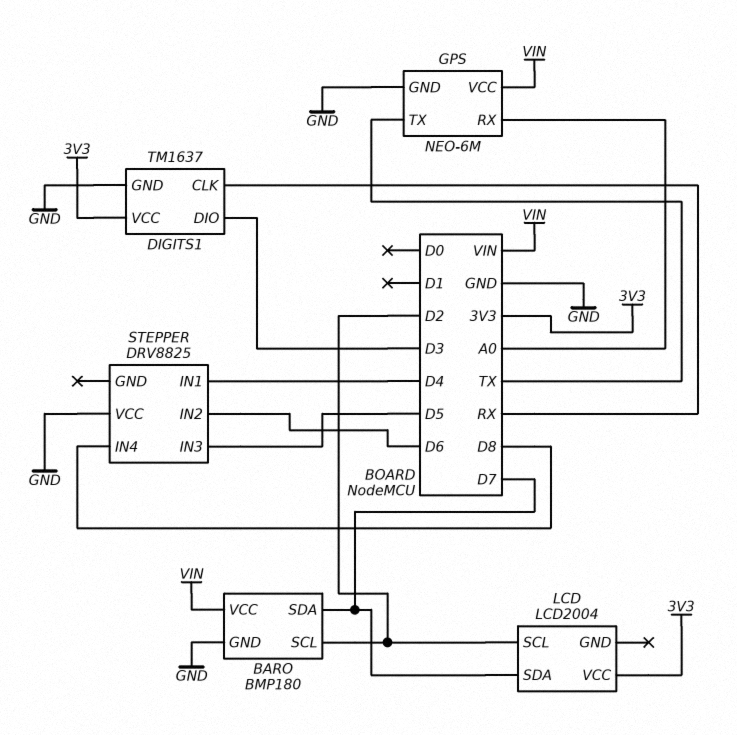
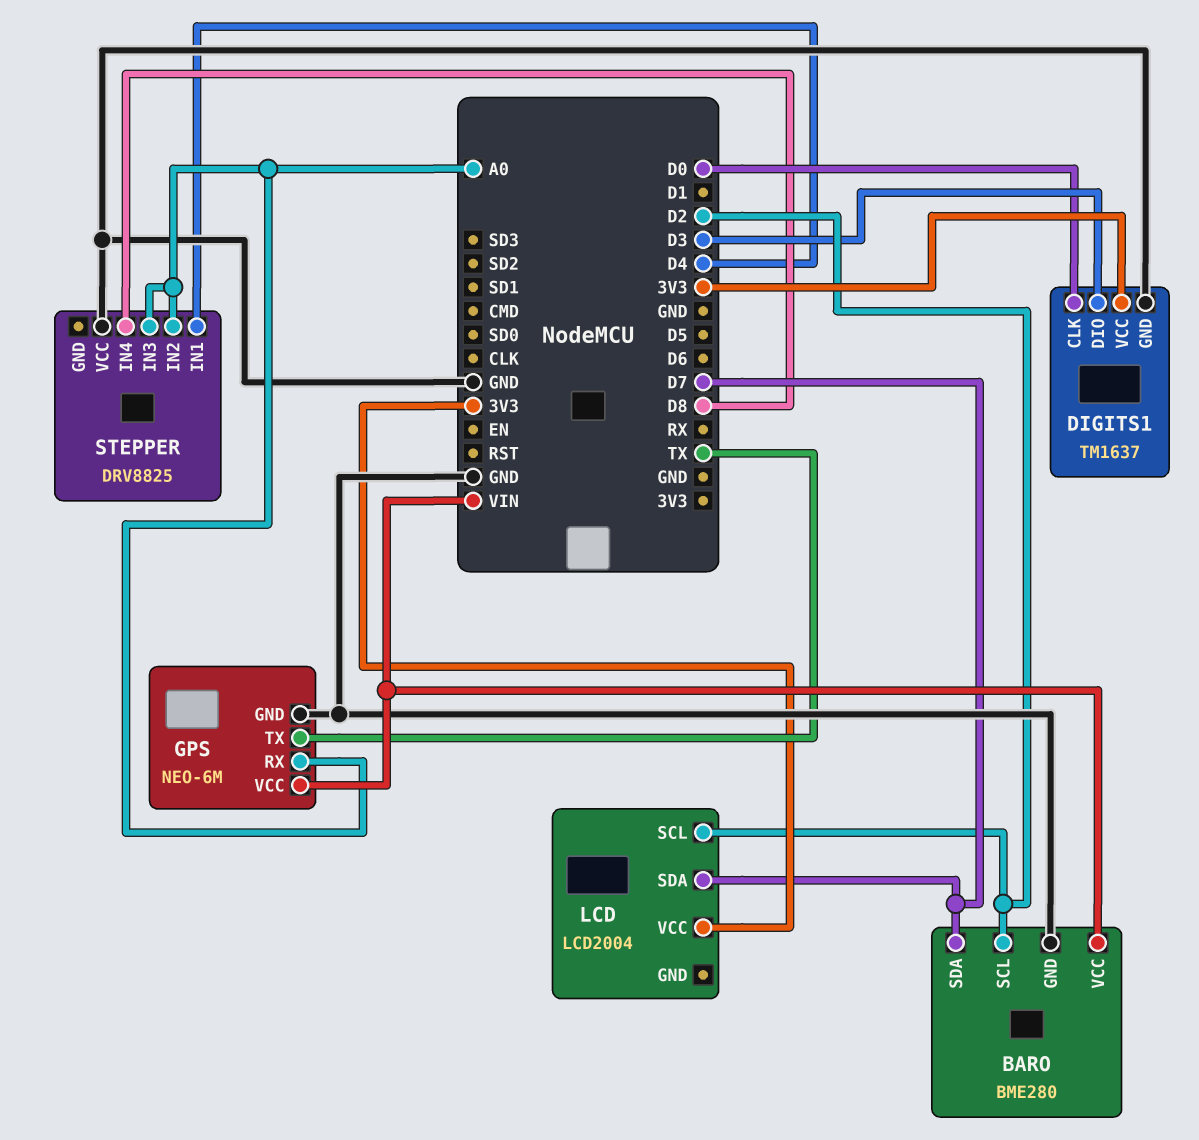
BARO: BMP180 -> BME280
DIGITS1 pin CLK: RX -> D0
STEPPER pin IN2: D6 -> A0
STEPPER pin IN3: D5 -> A0

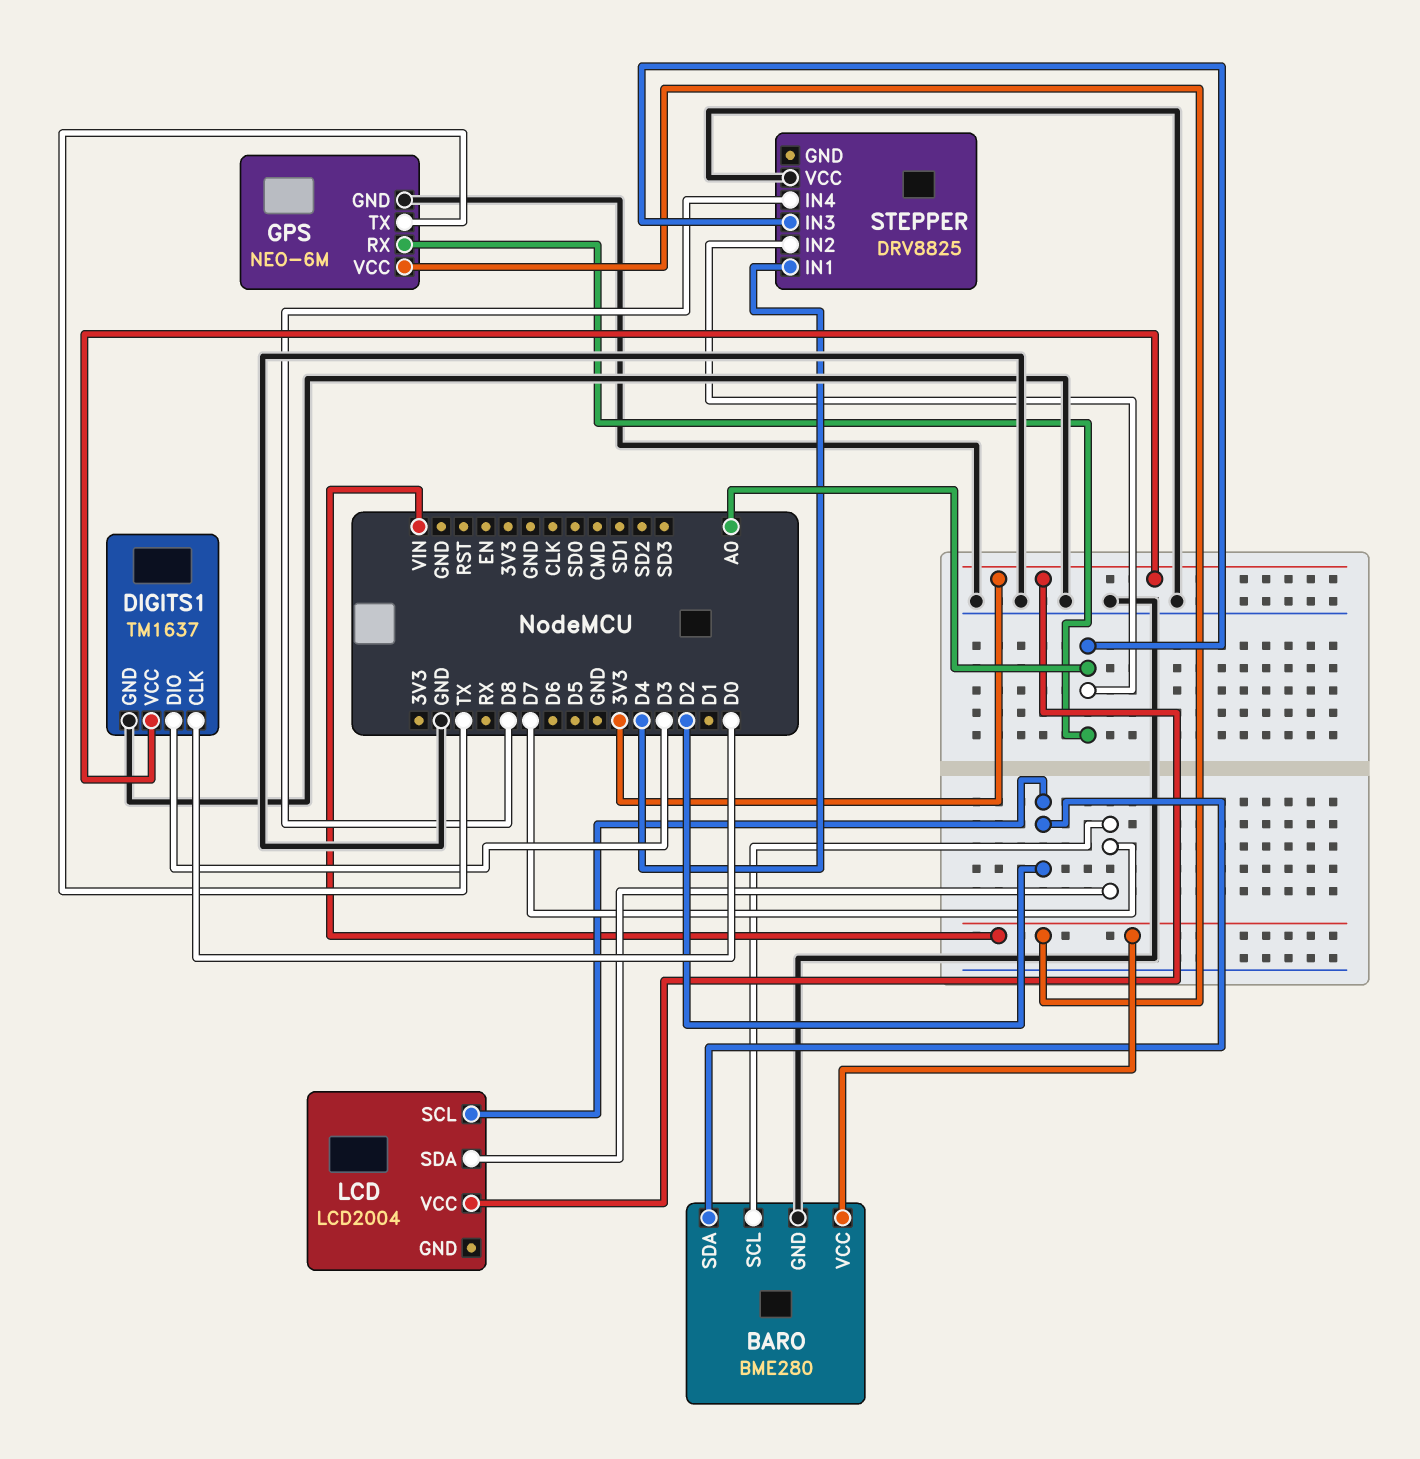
BARO pin SCL: D2 -> D7
BARO pin SDA: D7 -> D2

